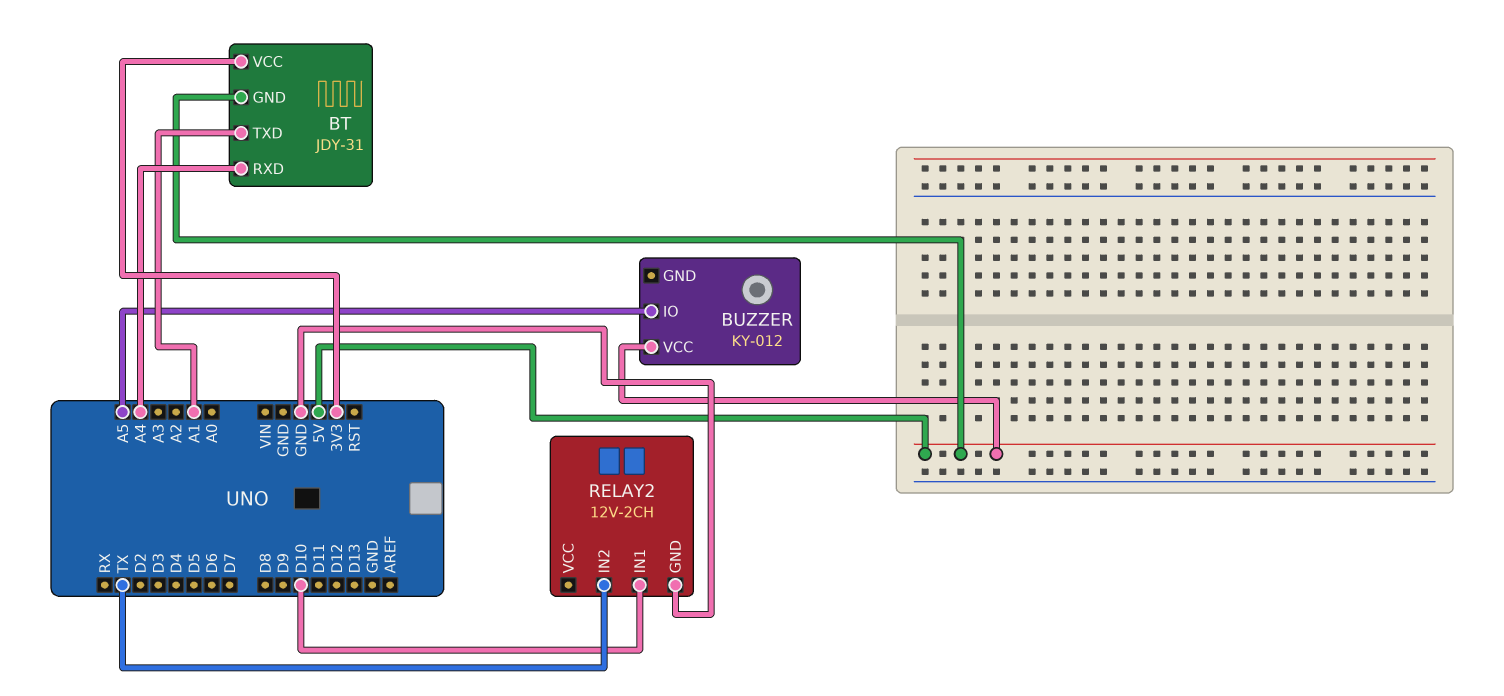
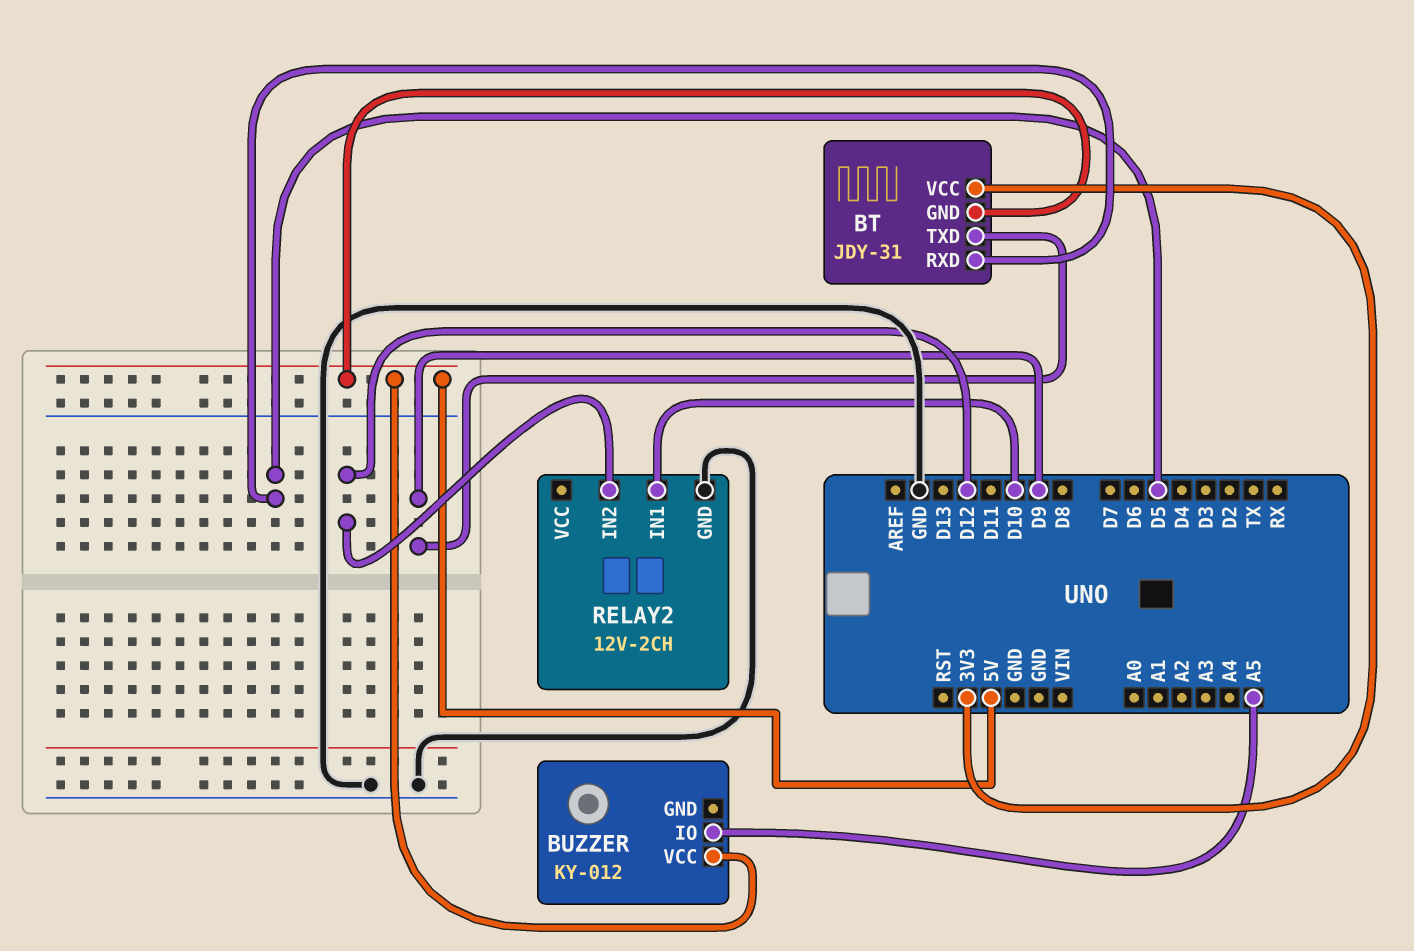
BT pin RXD: A4 -> D5
BT pin TXD: A1 -> D9
RELAY2 pin IN2: TX -> D12

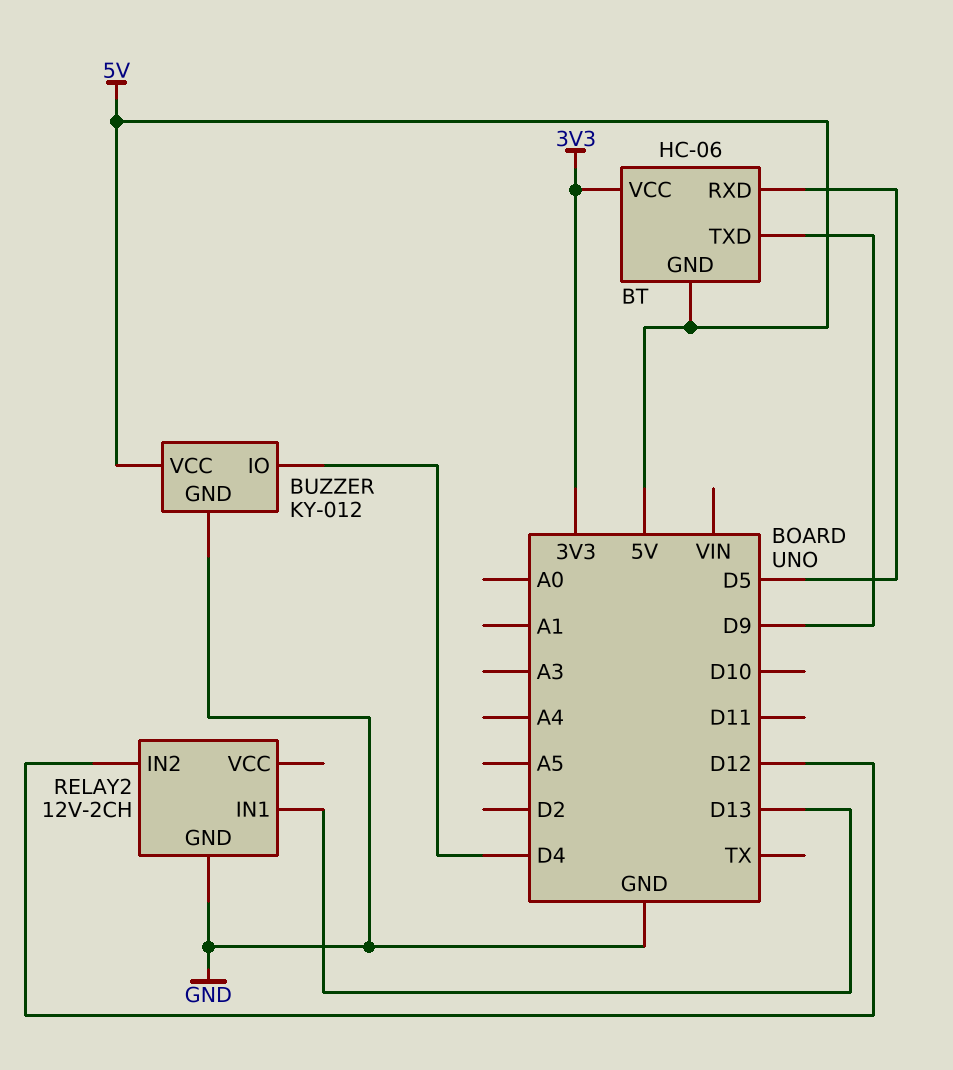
BT: JDY-31 -> HC-06
BUZZER pin GND: none -> GND
BUZZER pin IO: A5 -> D4
RELAY2 pin IN1: D10 -> D13

